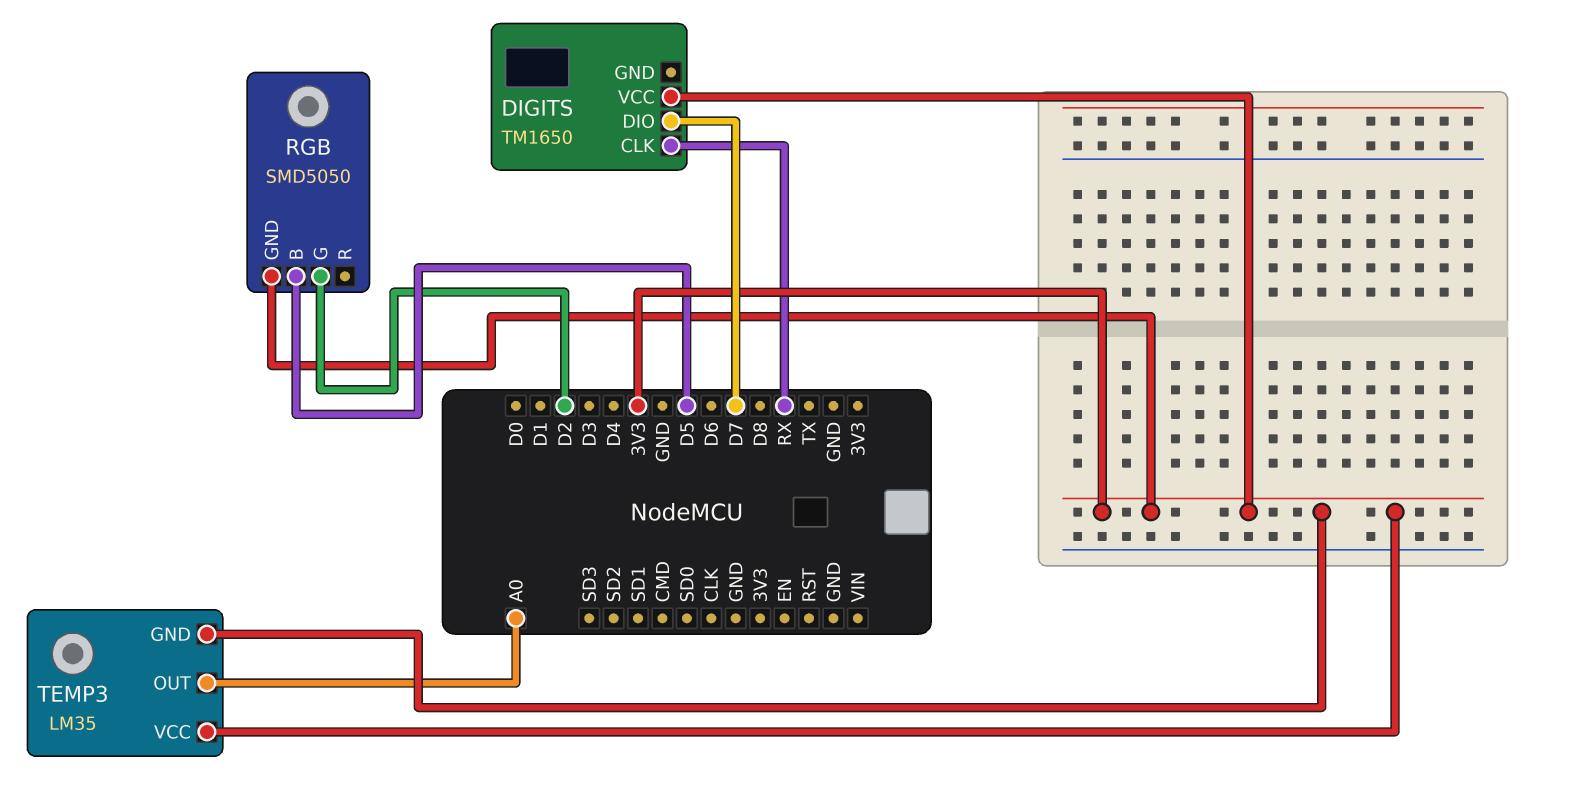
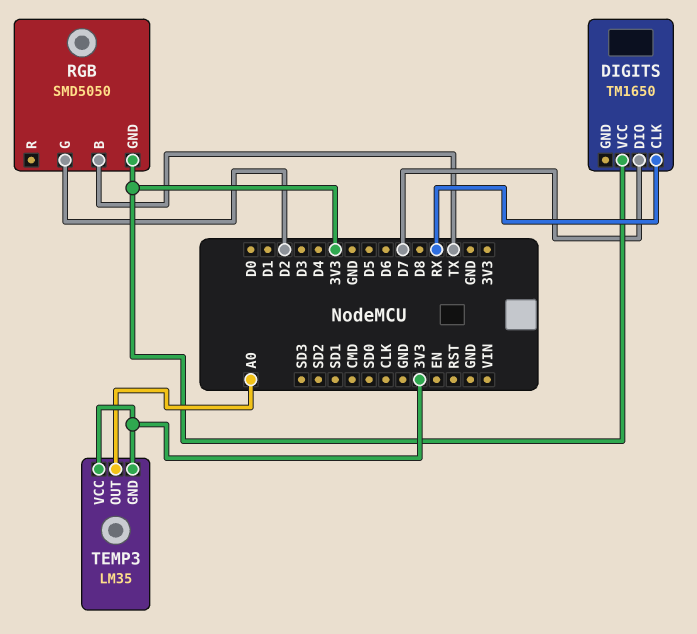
RGB pin B: D5 -> TX

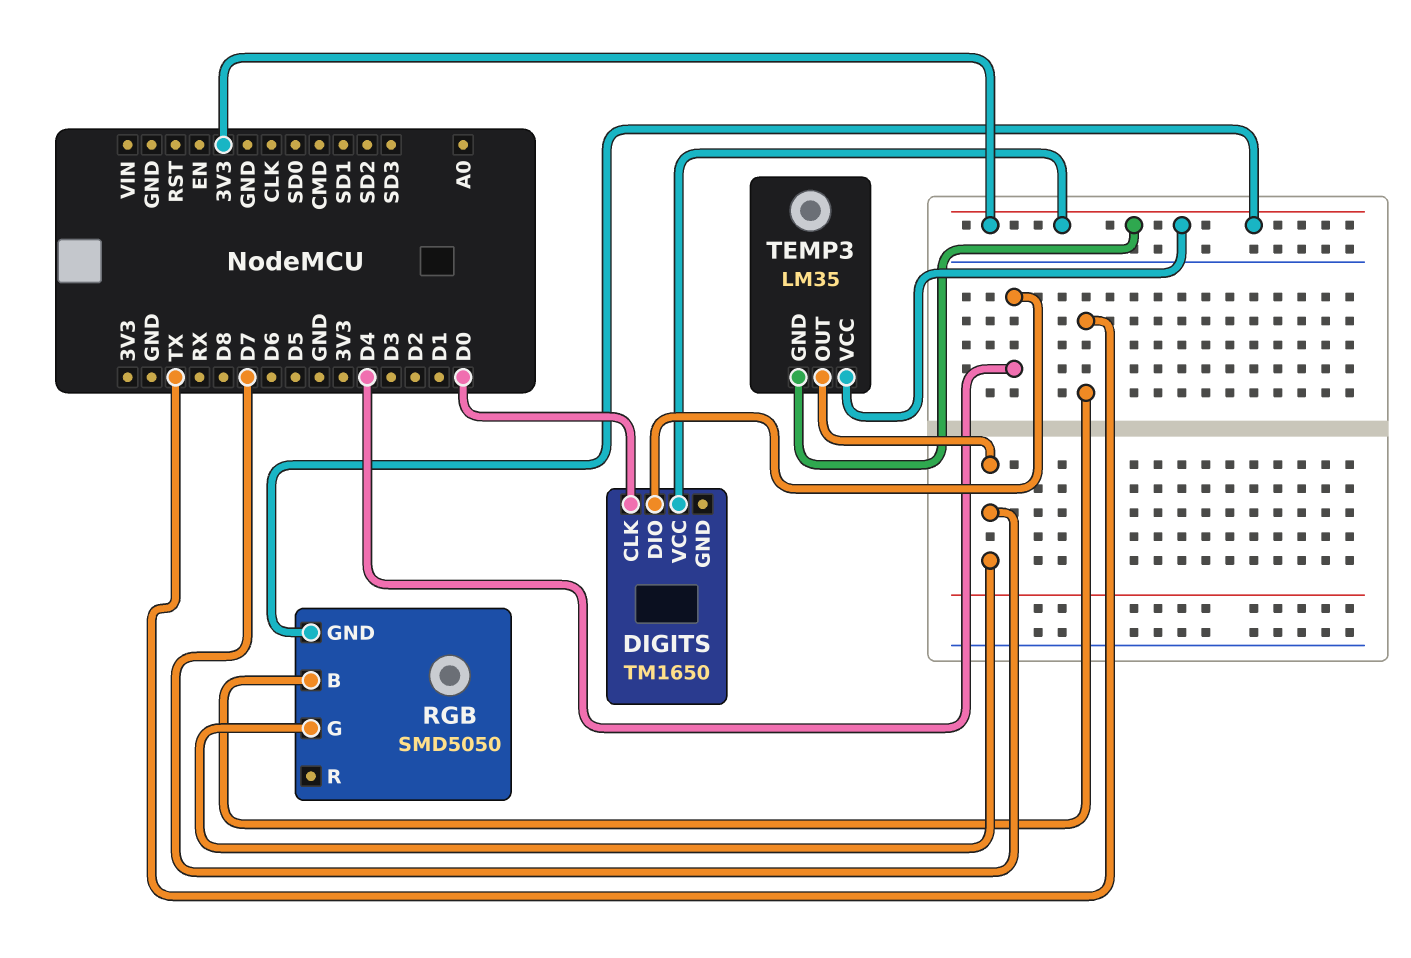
DIGITS pin CLK: RX -> D0
DIGITS pin DIO: D7 -> D4
RGB pin G: D2 -> D7
TEMP3 pin OUT: A0 -> D7

